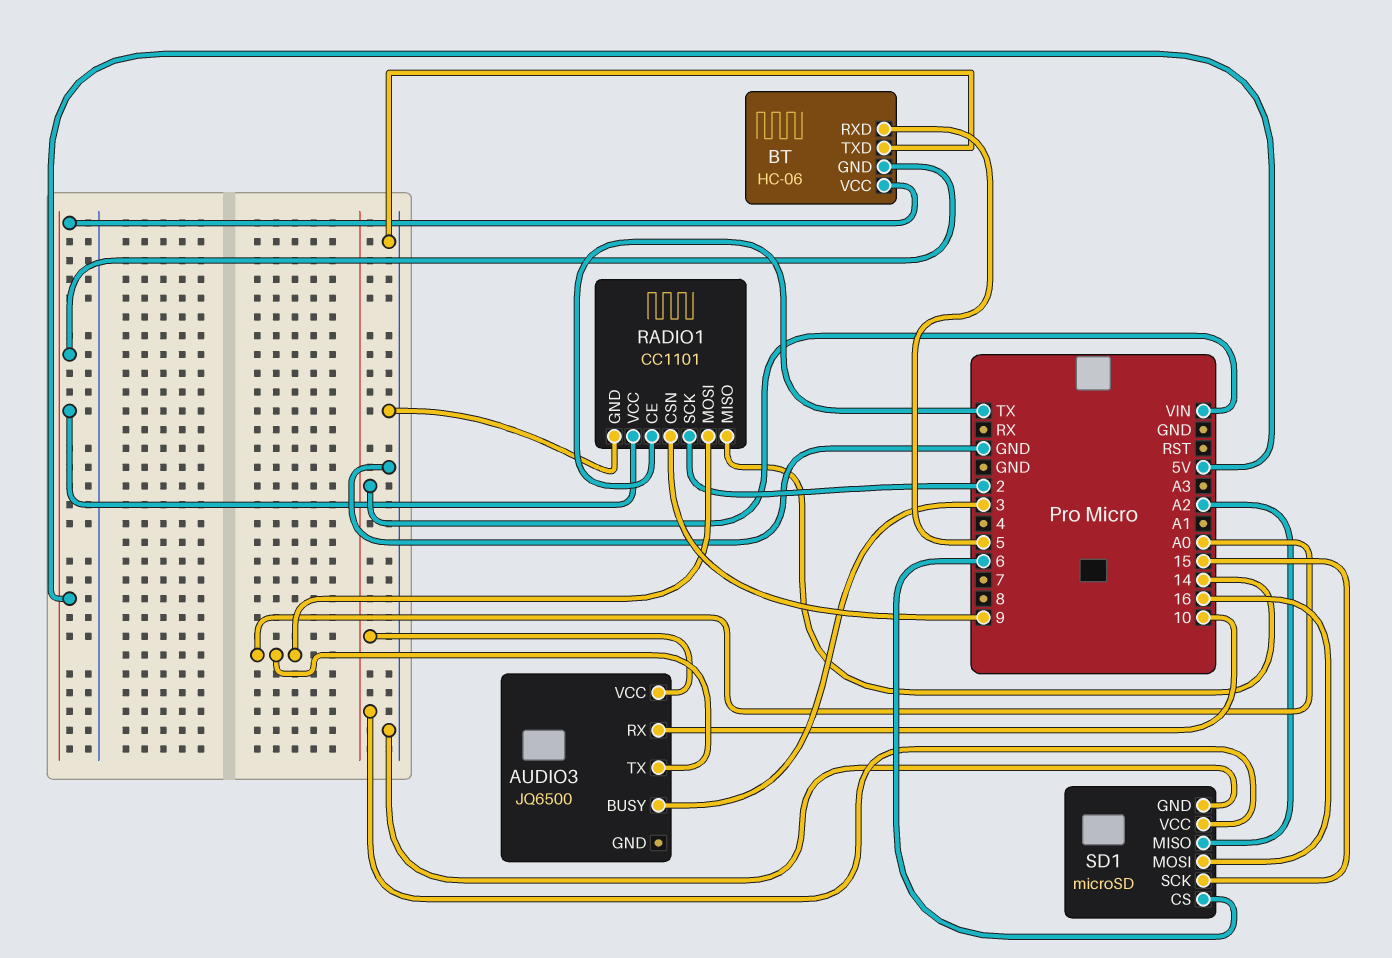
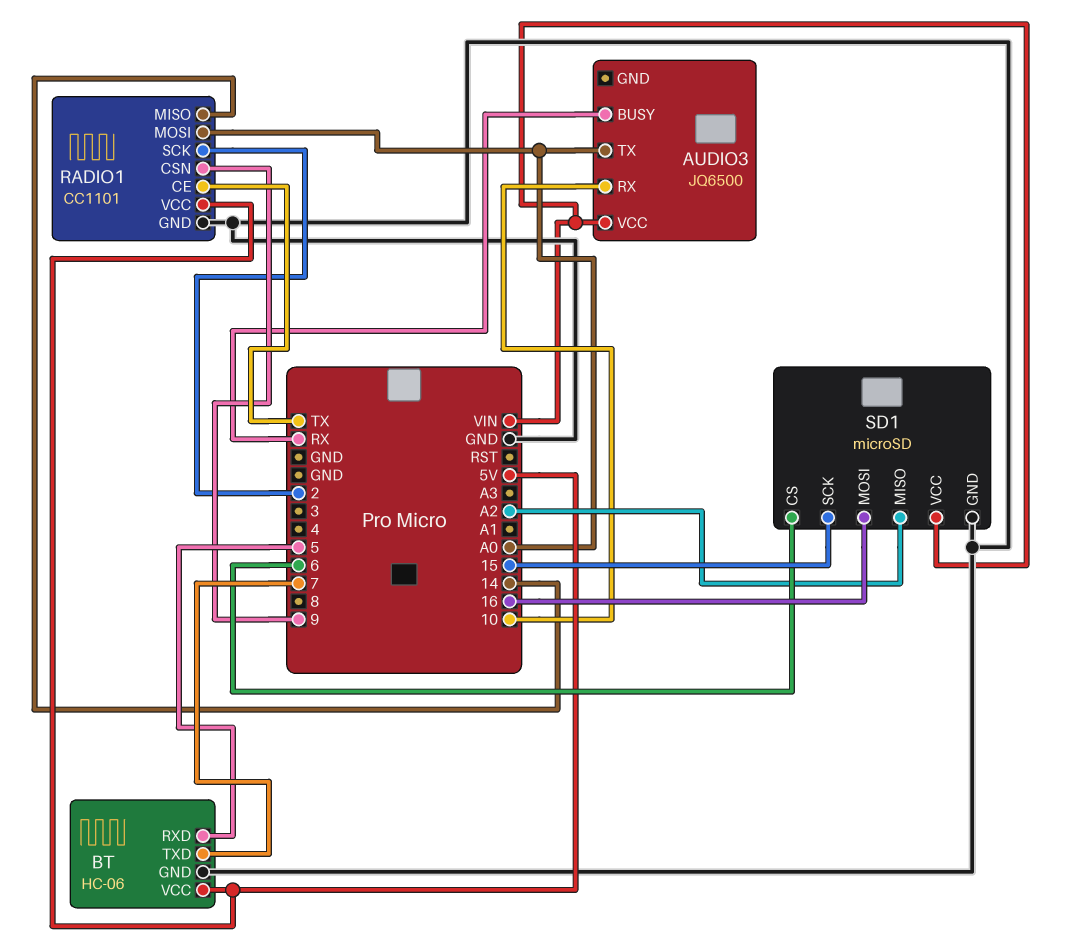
AUDIO3 pin BUSY: 3 -> RX
BT pin GND: 5V -> GND
BT pin TXD: GND -> 7

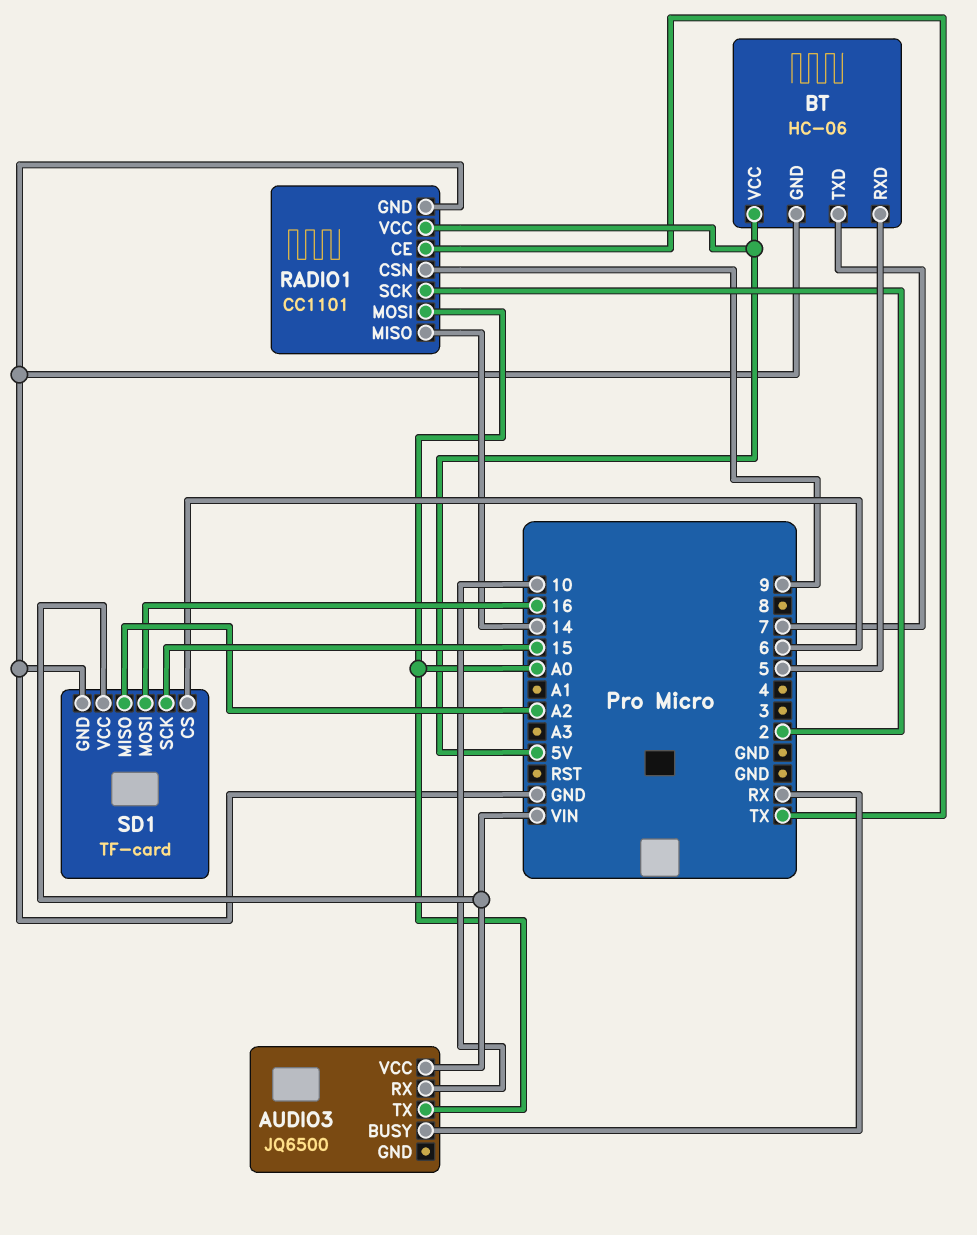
SD1: microSD -> TF-card

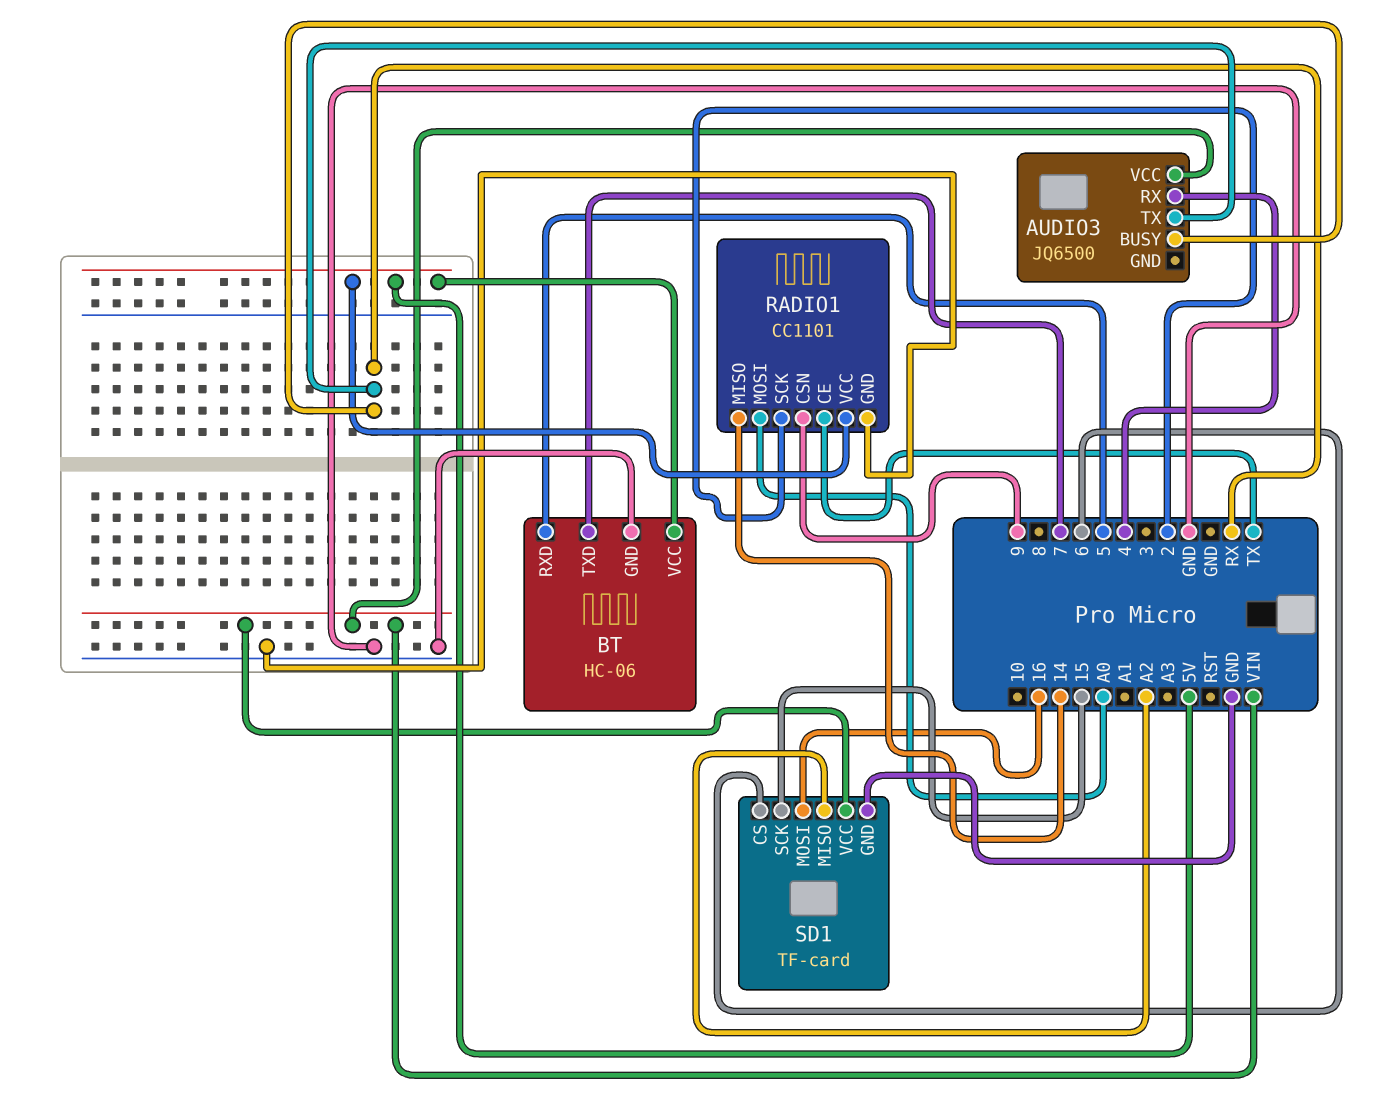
AUDIO3 pin RX: 10 -> 4
AUDIO3 pin TX: A0 -> RX

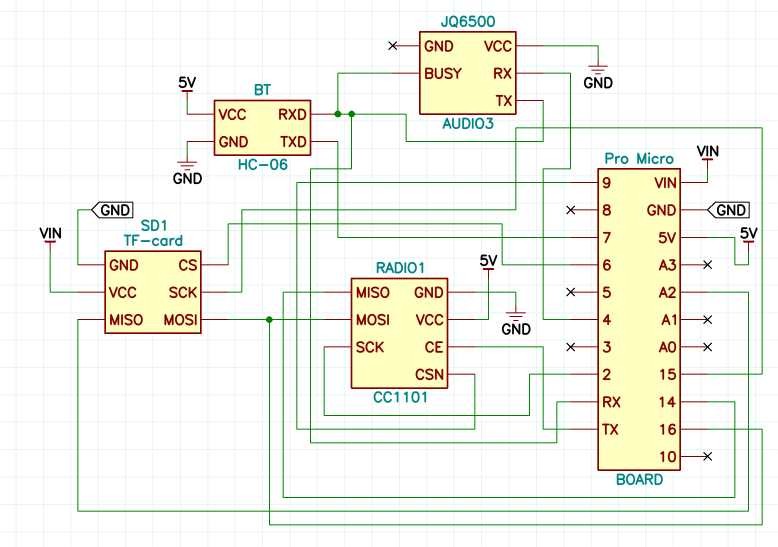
AUDIO3 pin VCC: VIN -> GND
BT pin RXD: 5 -> RX
RADIO1 pin MOSI: A0 -> 16

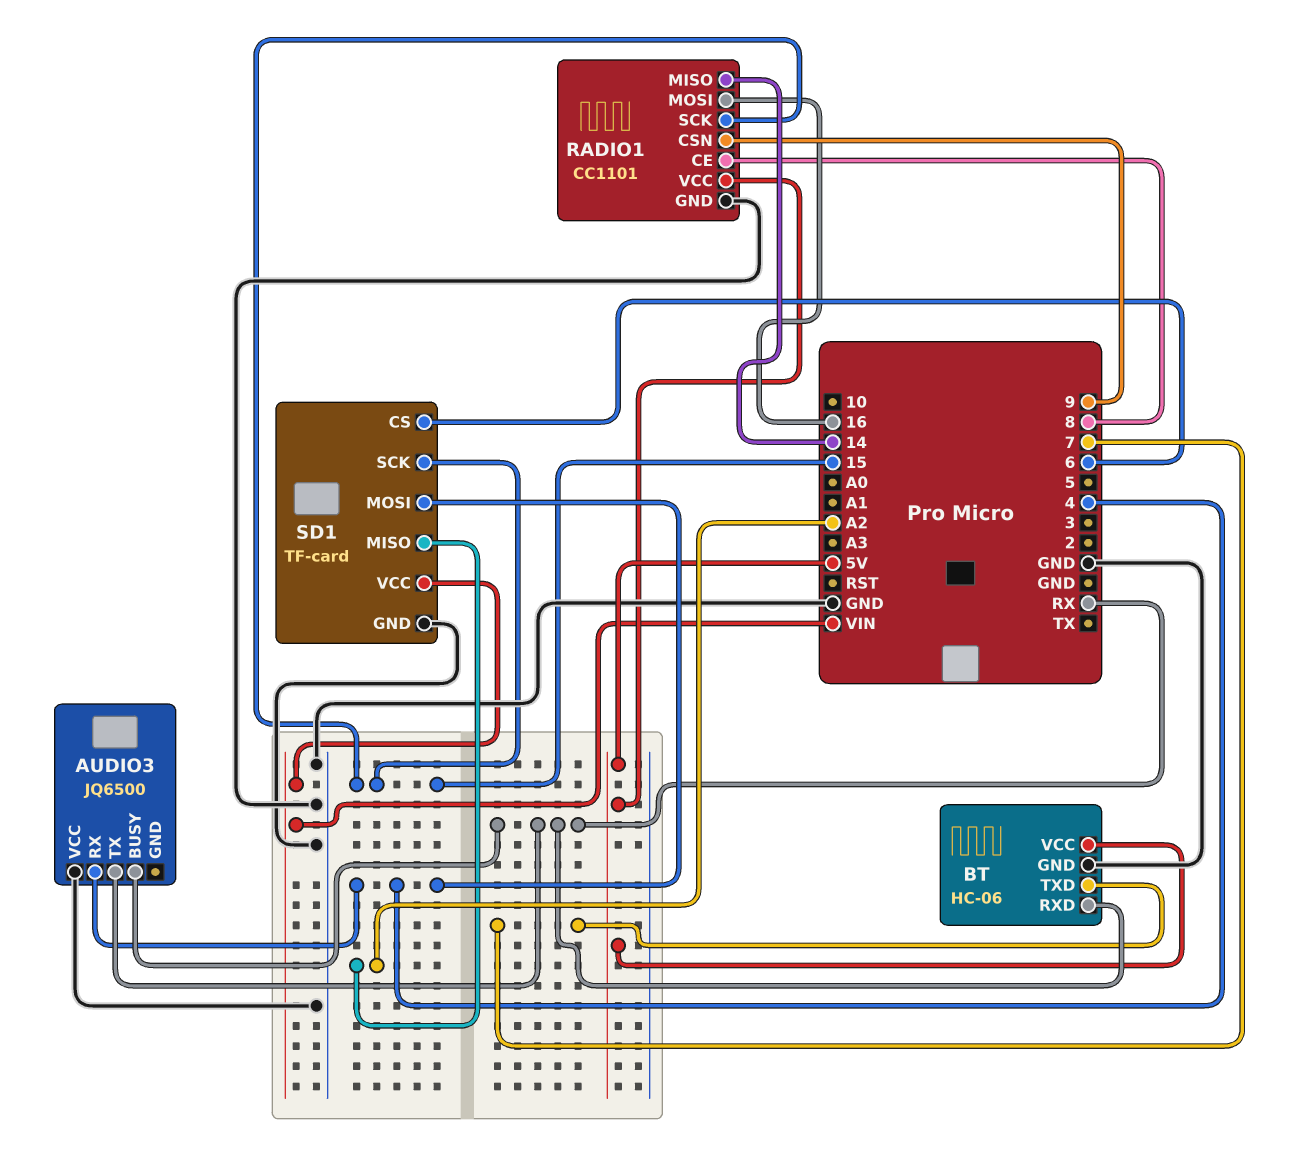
RADIO1 pin CE: TX -> 8
RADIO1 pin SCK: 2 -> 15
SD1 pin MOSI: 16 -> 4

